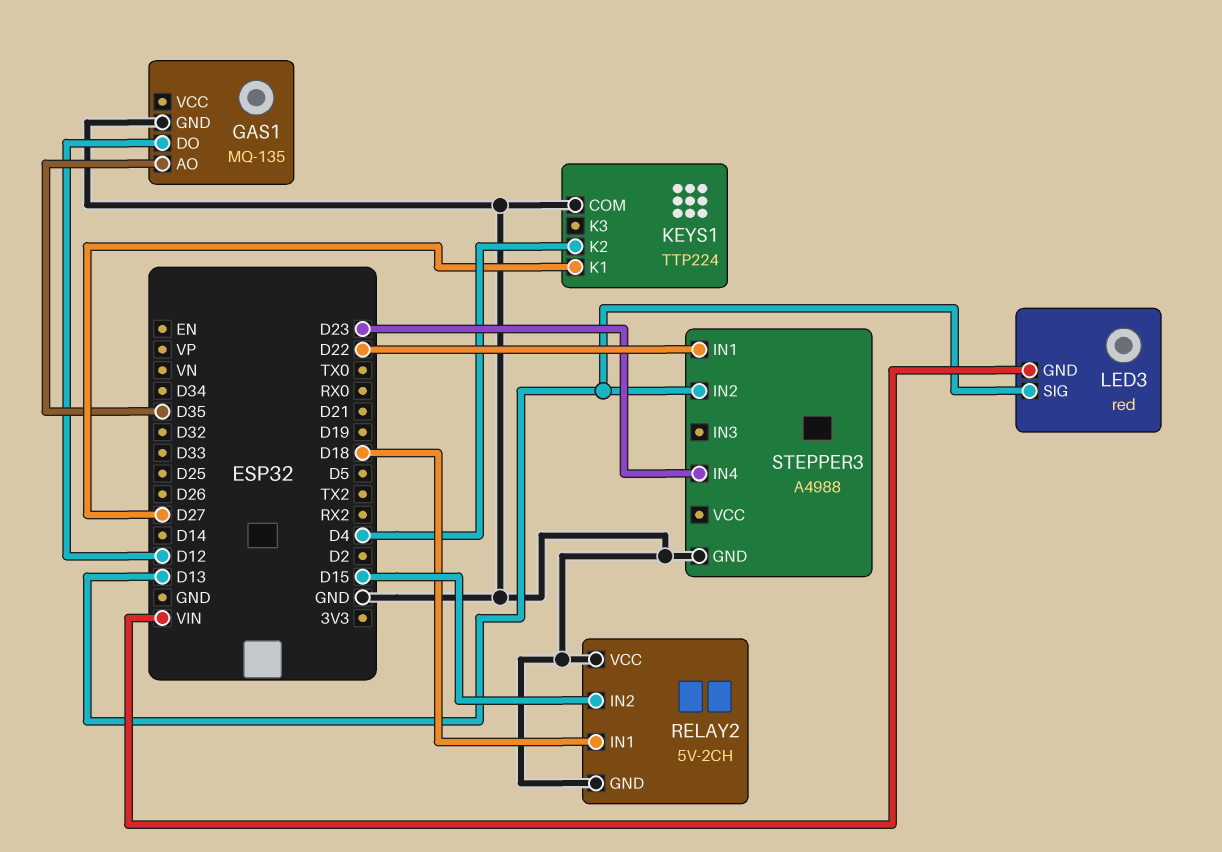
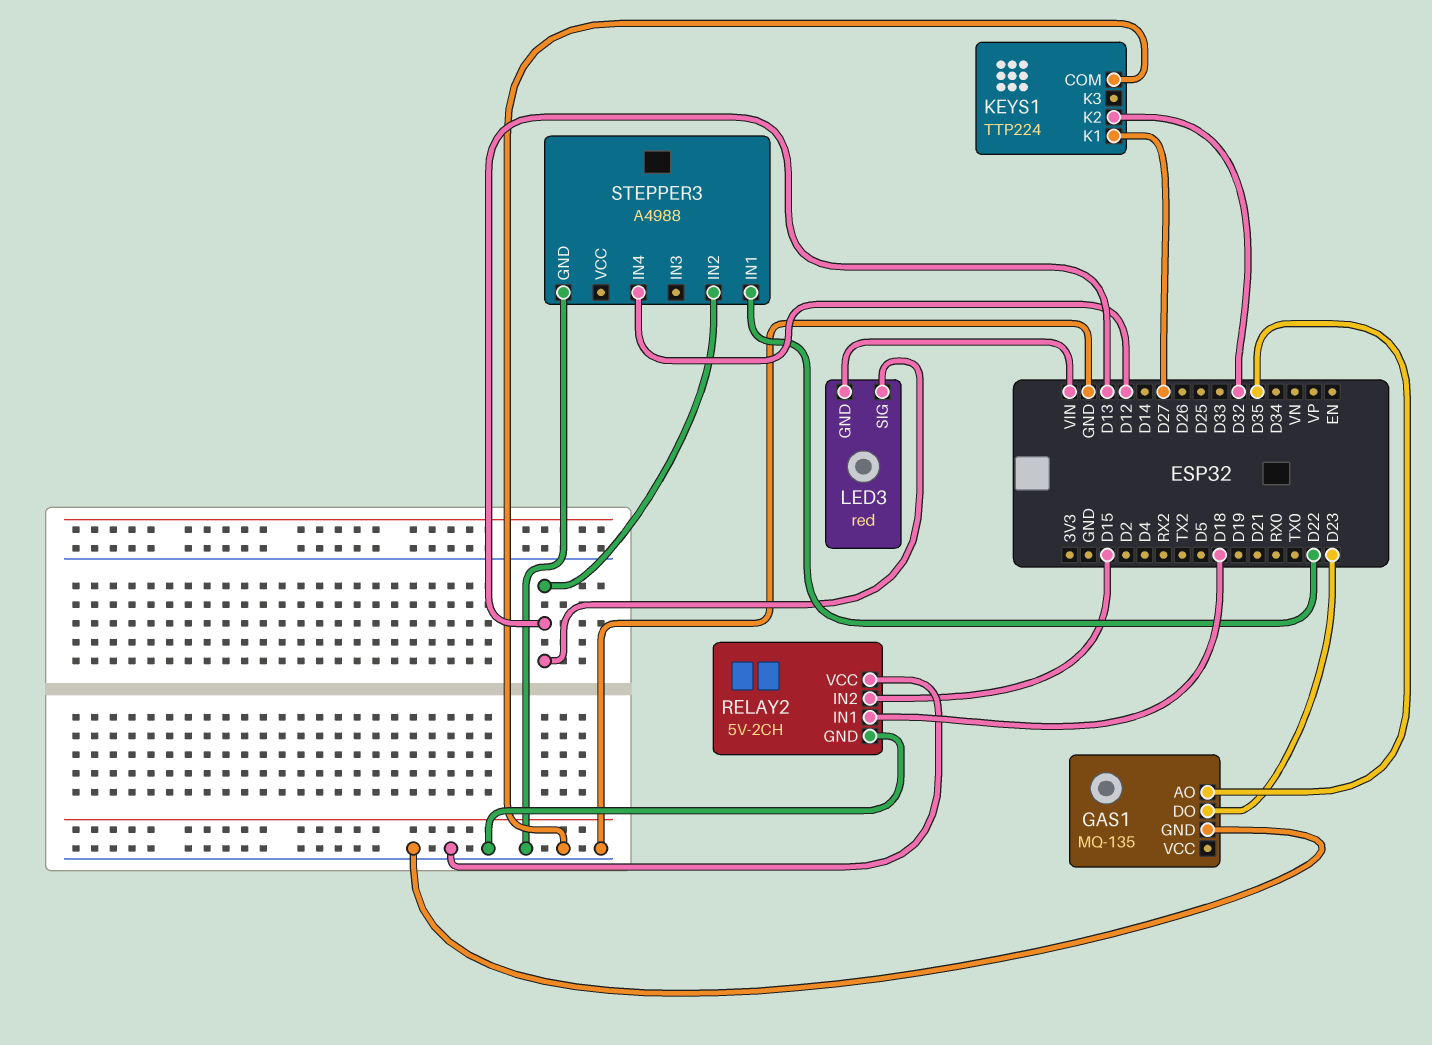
GAS1 pin DO: D12 -> D23
KEYS1 pin K2: D4 -> D32
STEPPER3 pin IN4: D23 -> D12

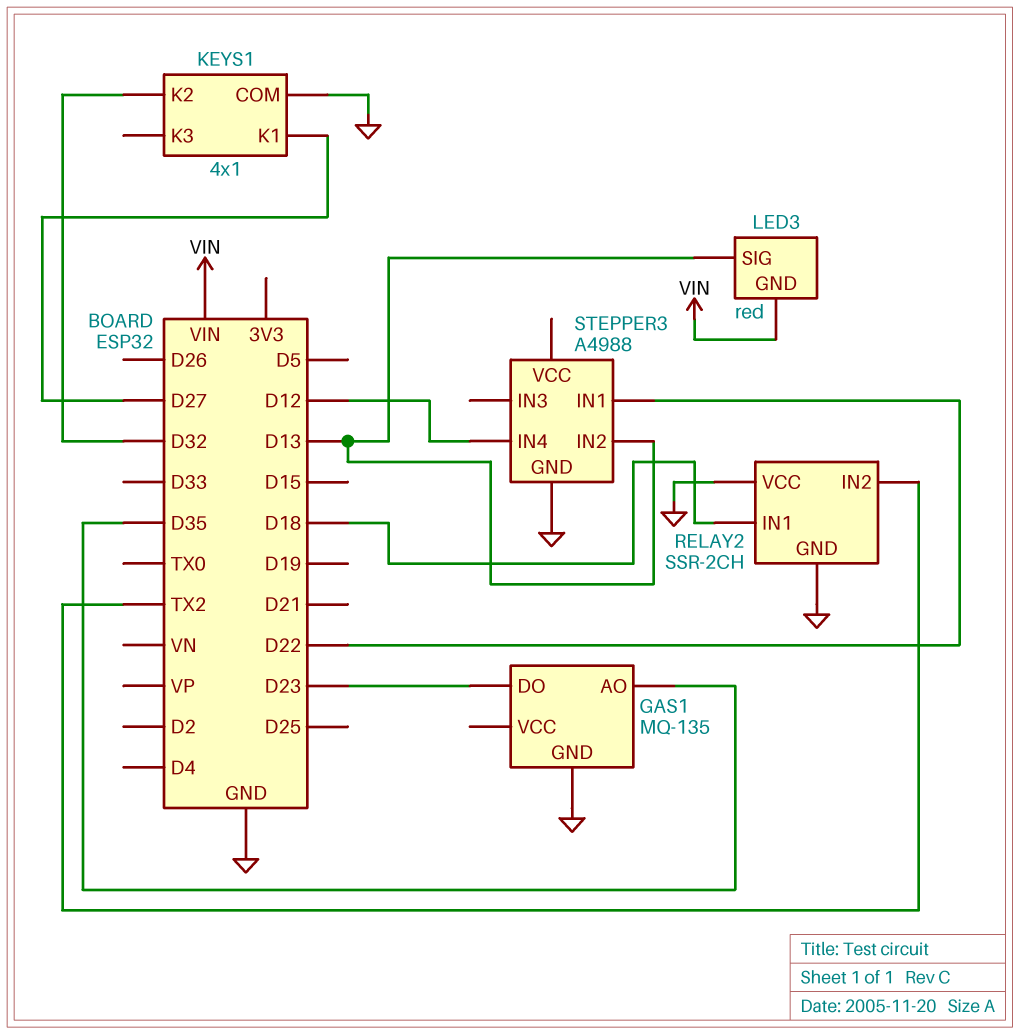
KEYS1: TTP224 -> 4x1
RELAY2: 5V-2CH -> SSR-2CH
RELAY2 pin IN2: D15 -> TX2

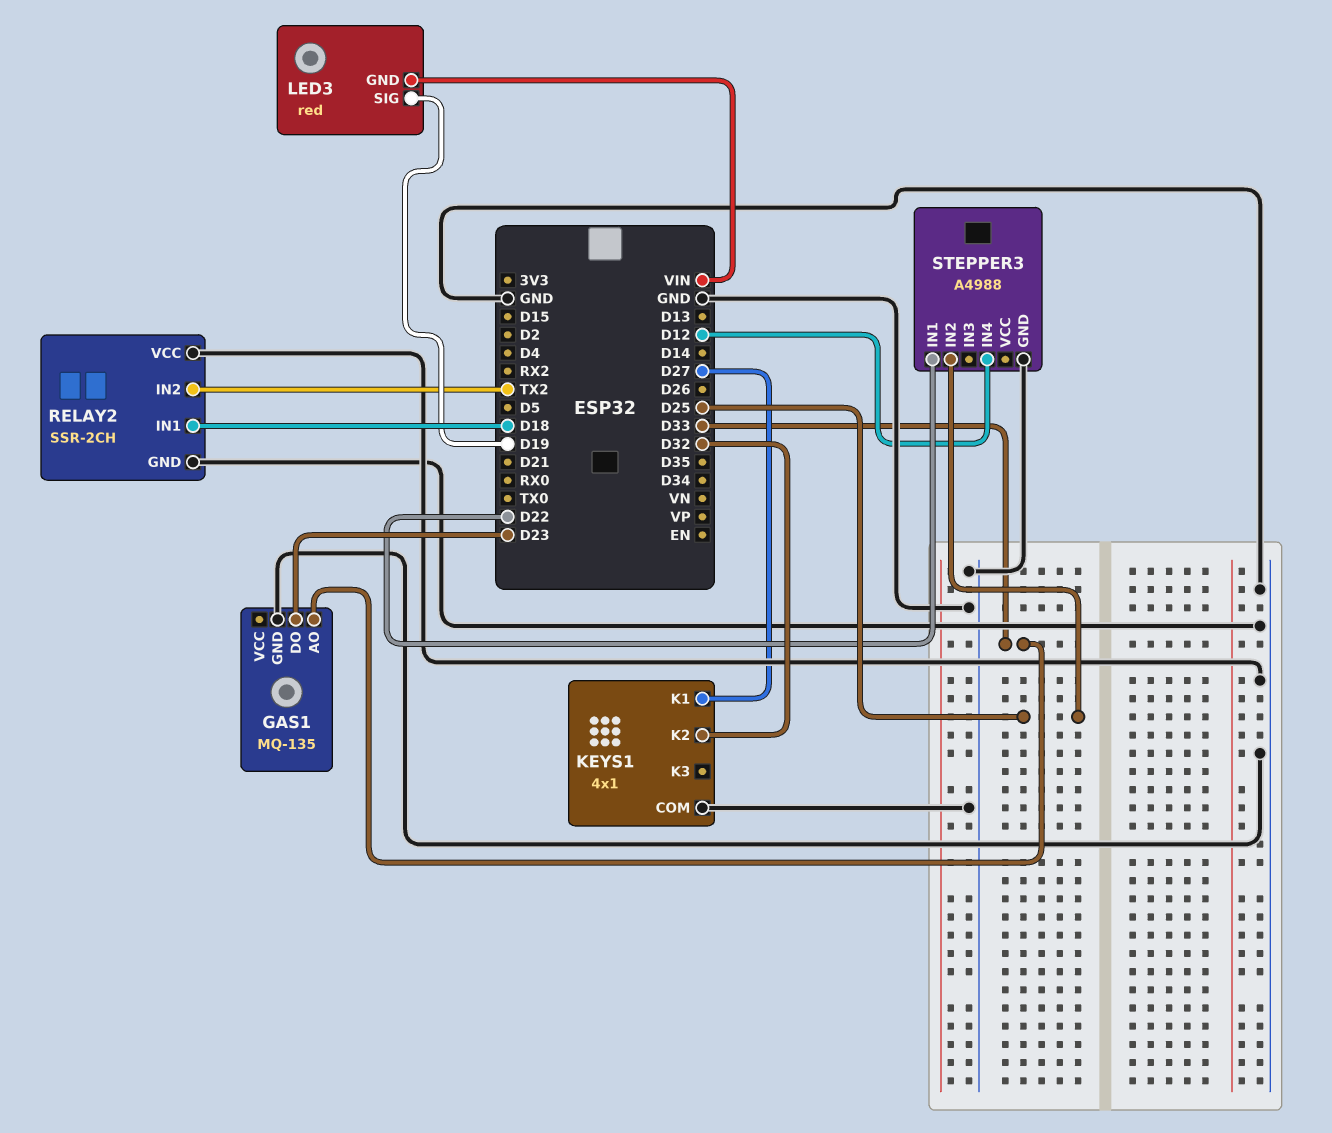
GAS1 pin AO: D35 -> D33
LED3 pin SIG: D13 -> D19
STEPPER3 pin IN2: D13 -> D25

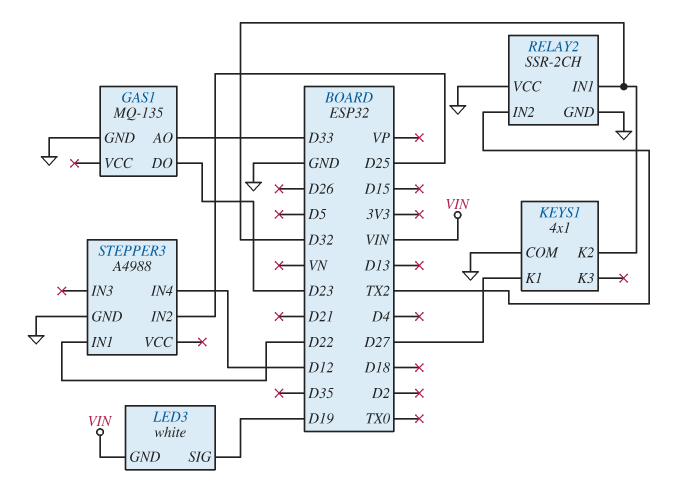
LED3: red -> white
RELAY2 pin IN1: D18 -> D32

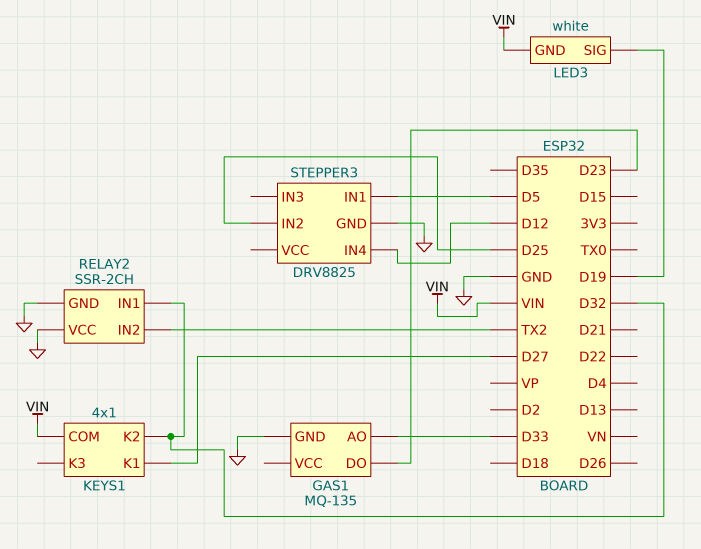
KEYS1 pin COM: GND -> VIN
STEPPER3: A4988 -> DRV8825
STEPPER3 pin IN1: D22 -> D5

